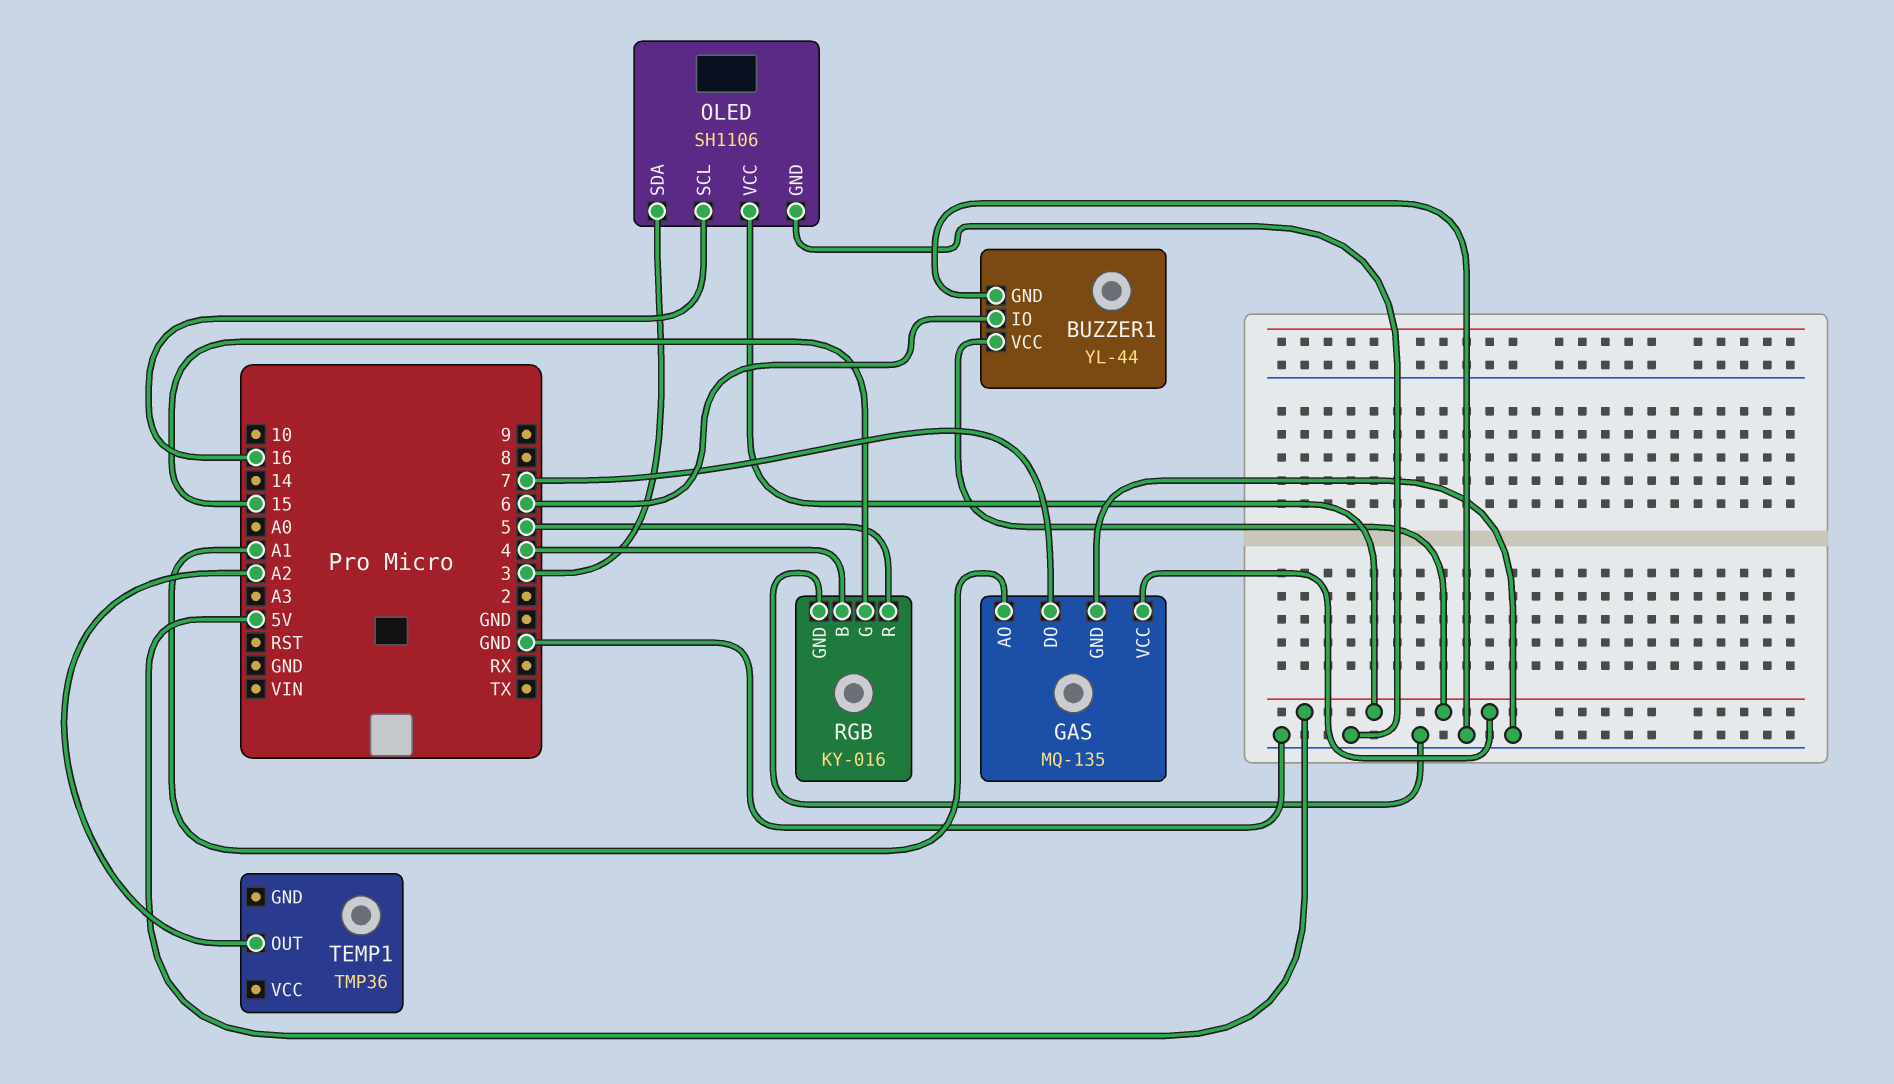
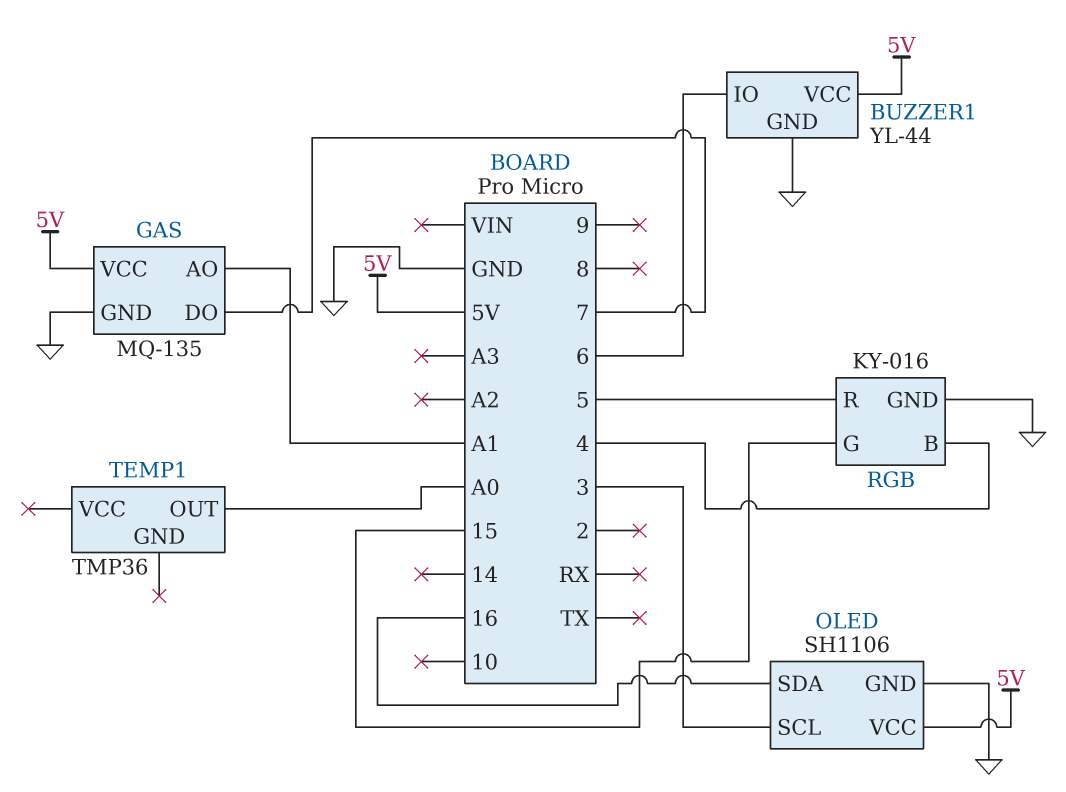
OLED pin SCL: 16 -> 3
OLED pin SDA: 3 -> 16
TEMP1 pin OUT: A2 -> A0

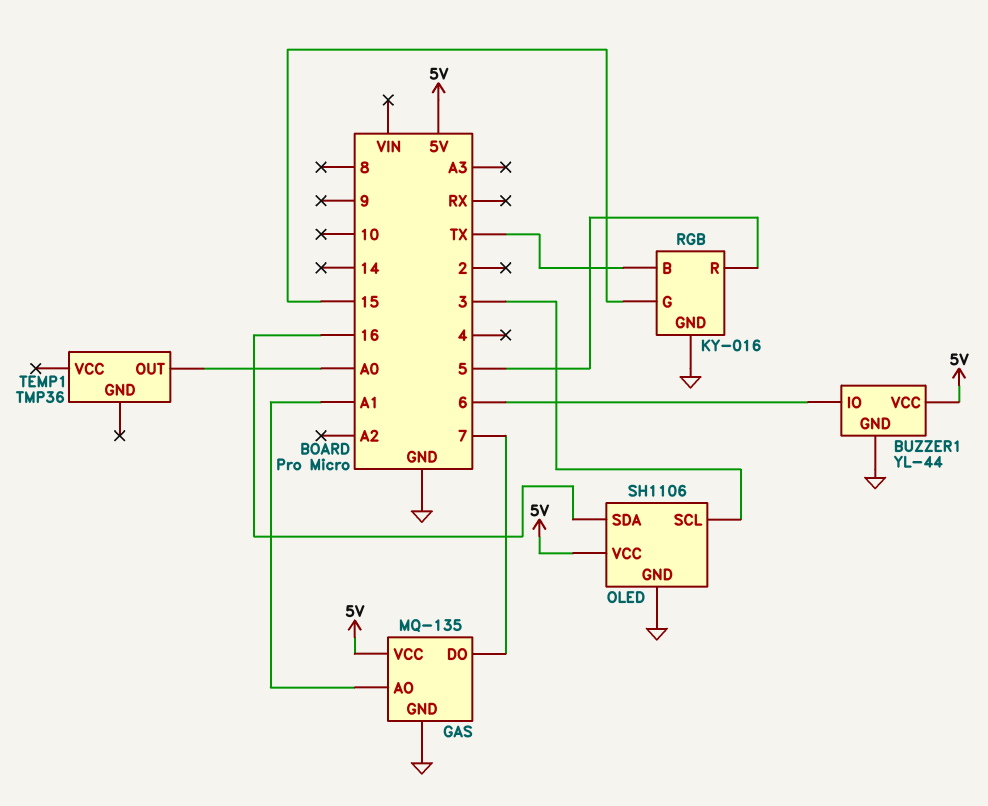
RGB pin B: 4 -> TX

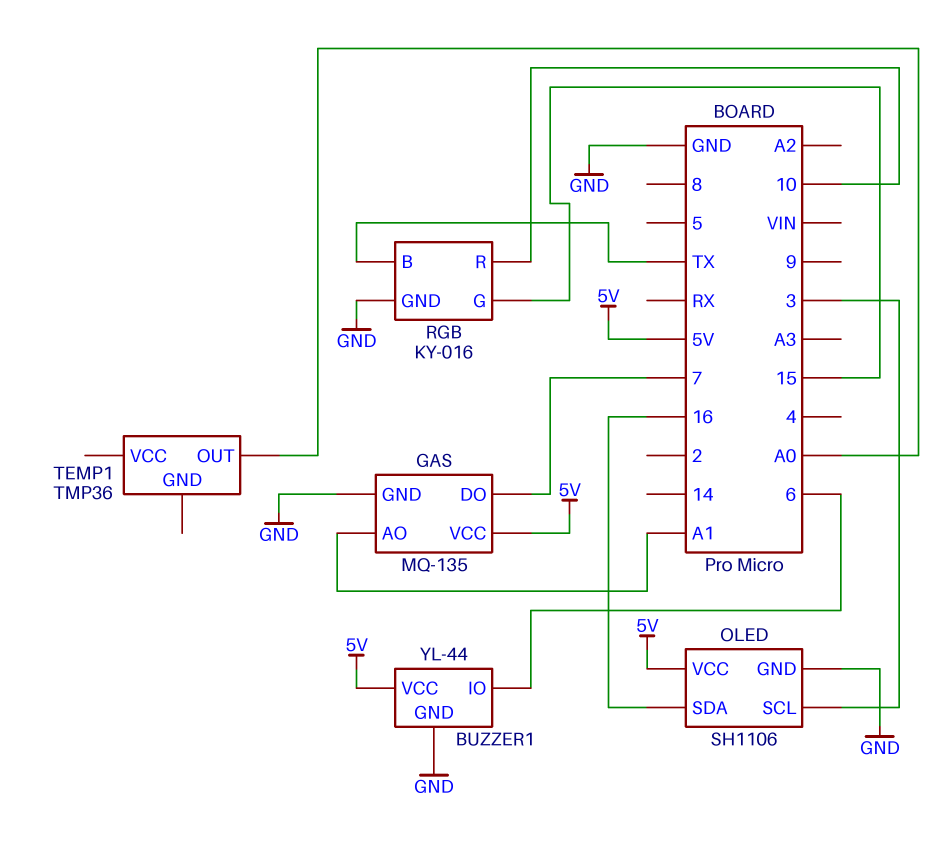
RGB pin R: 5 -> 10

